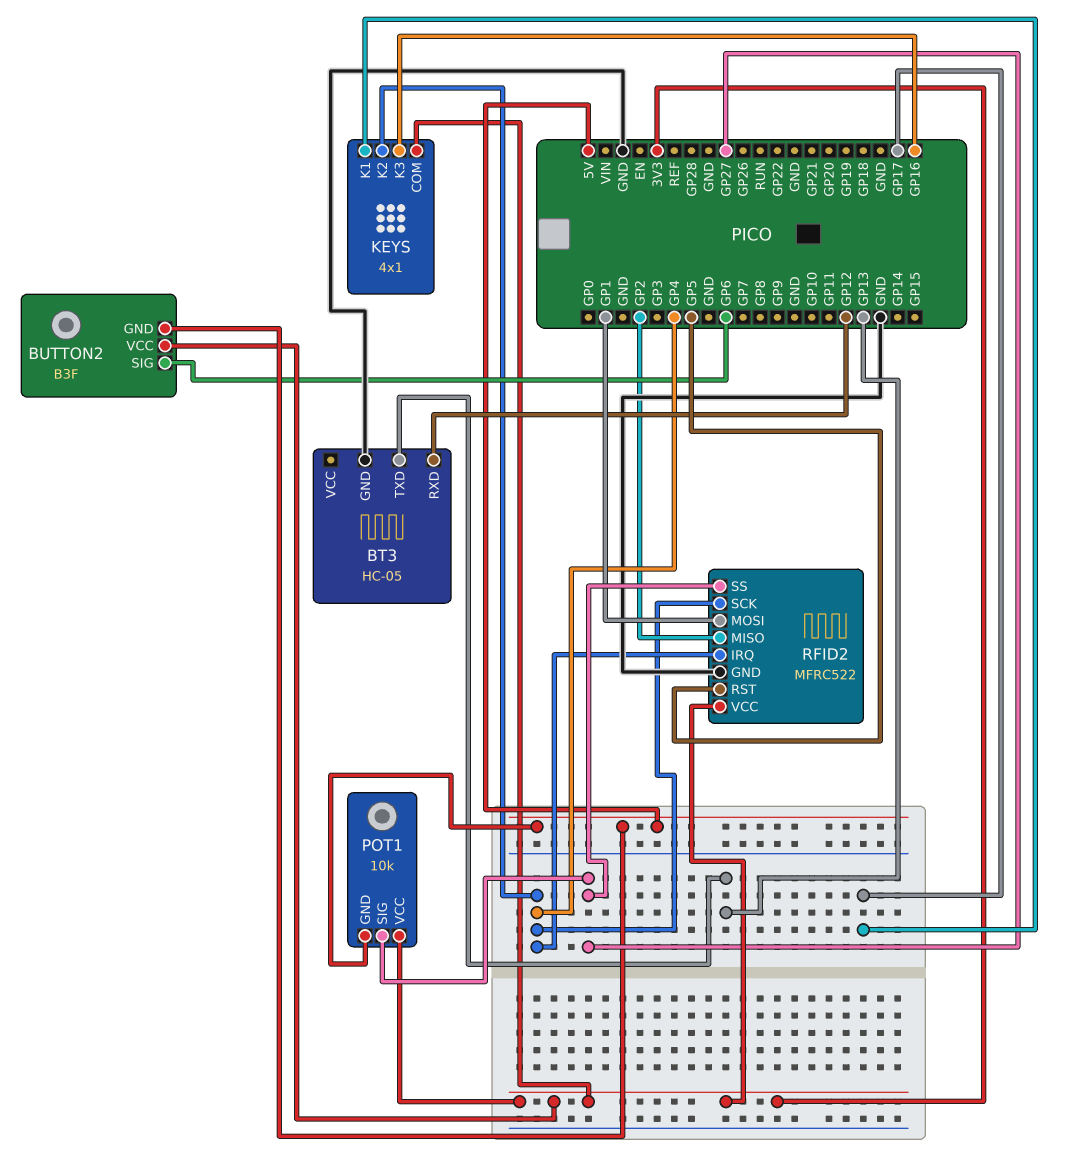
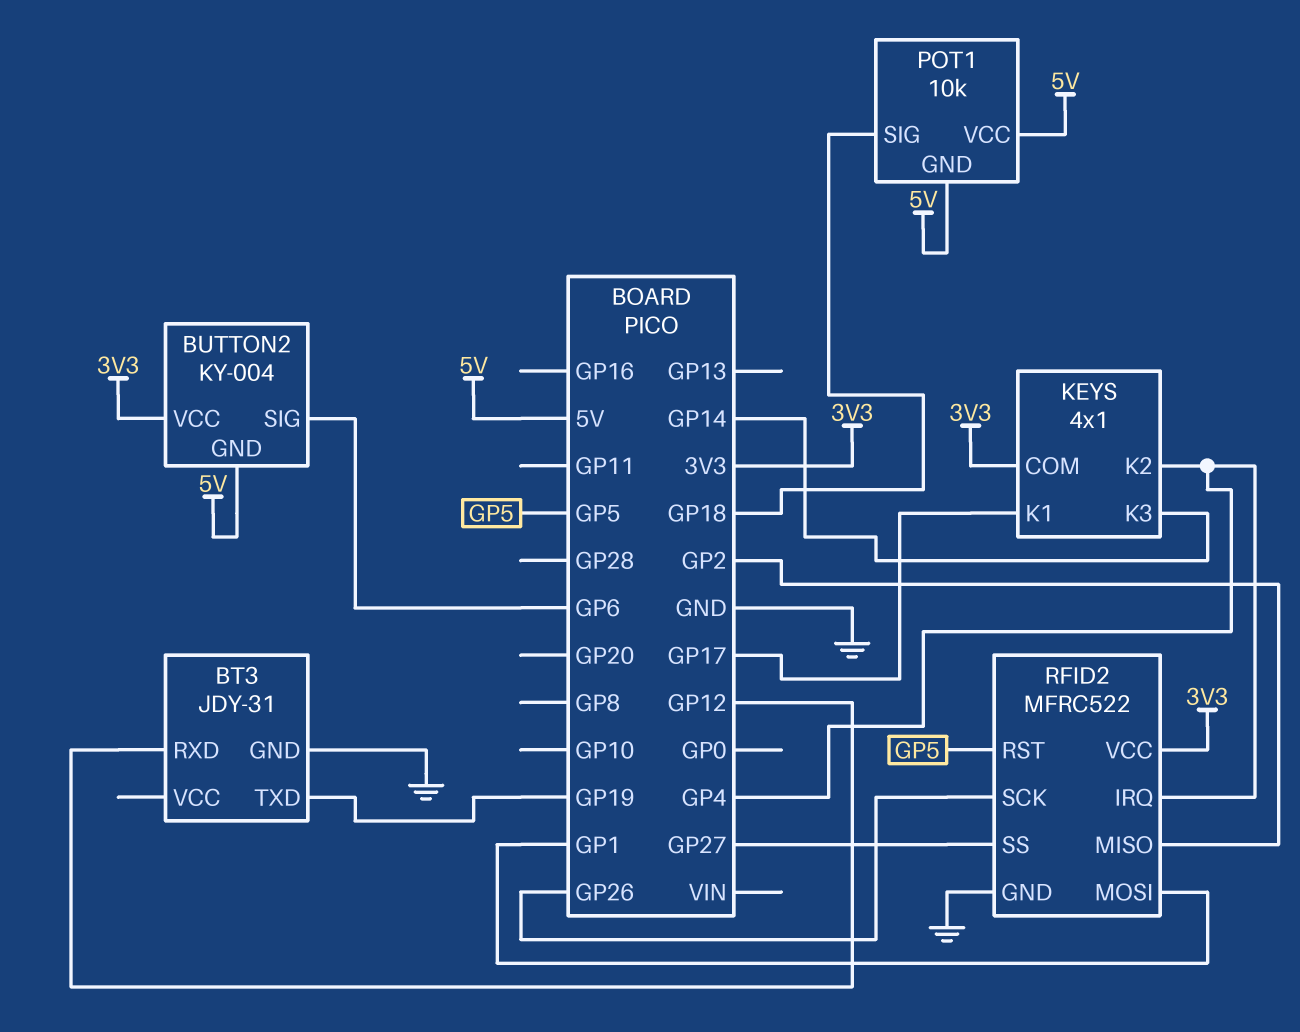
BT3: HC-05 -> JDY-31
BT3 pin TXD: GP13 -> GP19
BUTTON2: B3F -> KY-004
KEYS pin K3: GP16 -> GP14
POT1 pin SIG: GP27 -> GP18
POT1 pin VCC: 3V3 -> 5V
RFID2 pin SCK: GP4 -> GP26

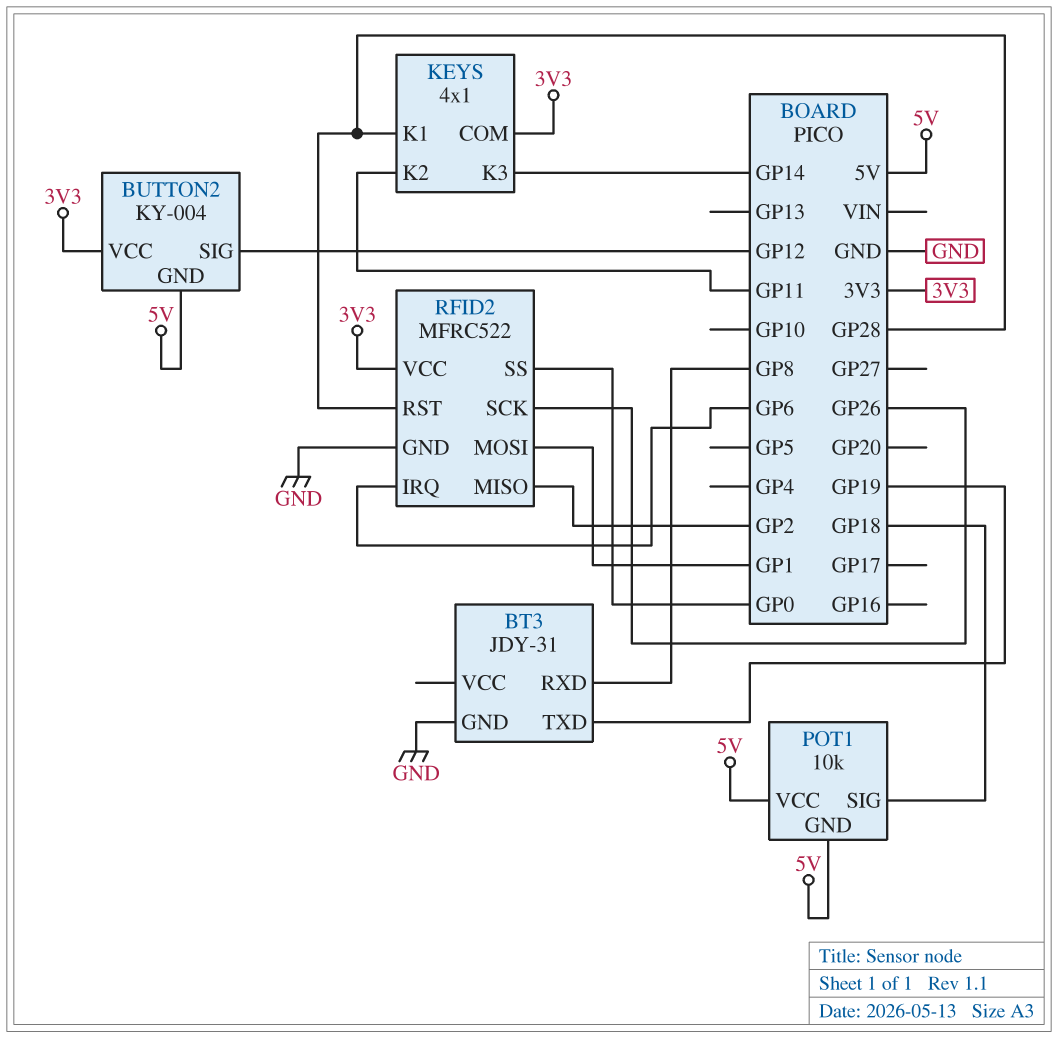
BT3 pin RXD: GP12 -> GP8
BUTTON2 pin SIG: GP6 -> GP12
KEYS pin K1: GP17 -> GP28
KEYS pin K2: GP4 -> GP11
RFID2 pin IRQ: GP4 -> GP6
RFID2 pin RST: GP5 -> GP28
RFID2 pin SS: GP27 -> GP0

